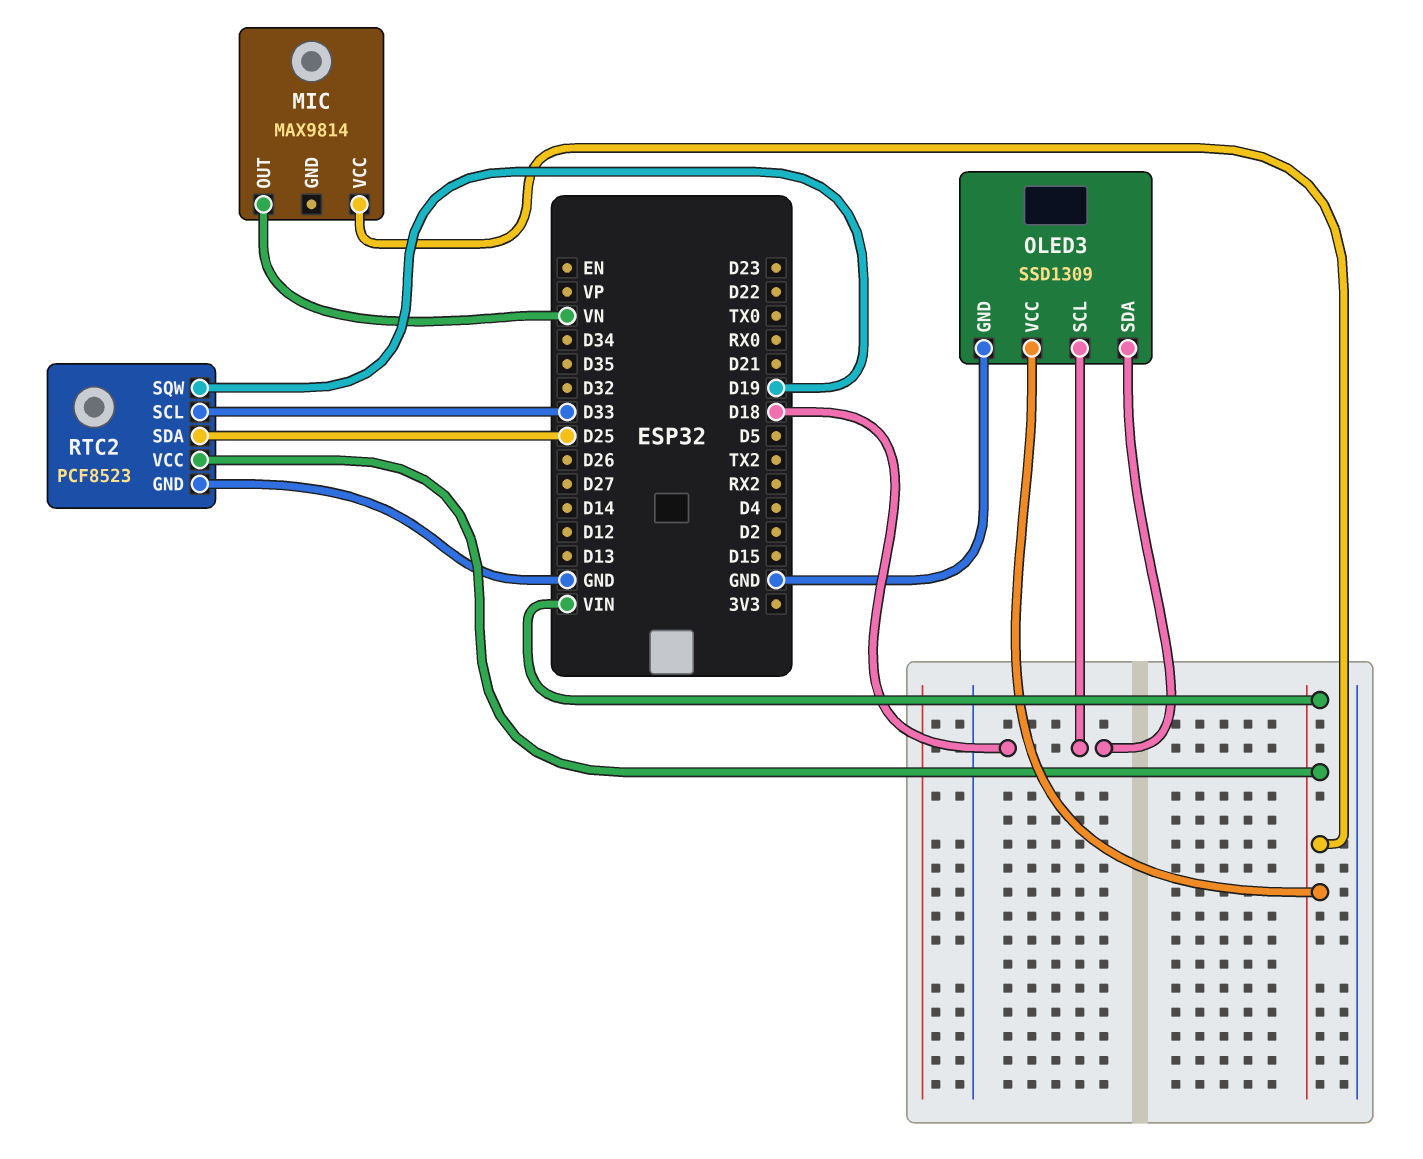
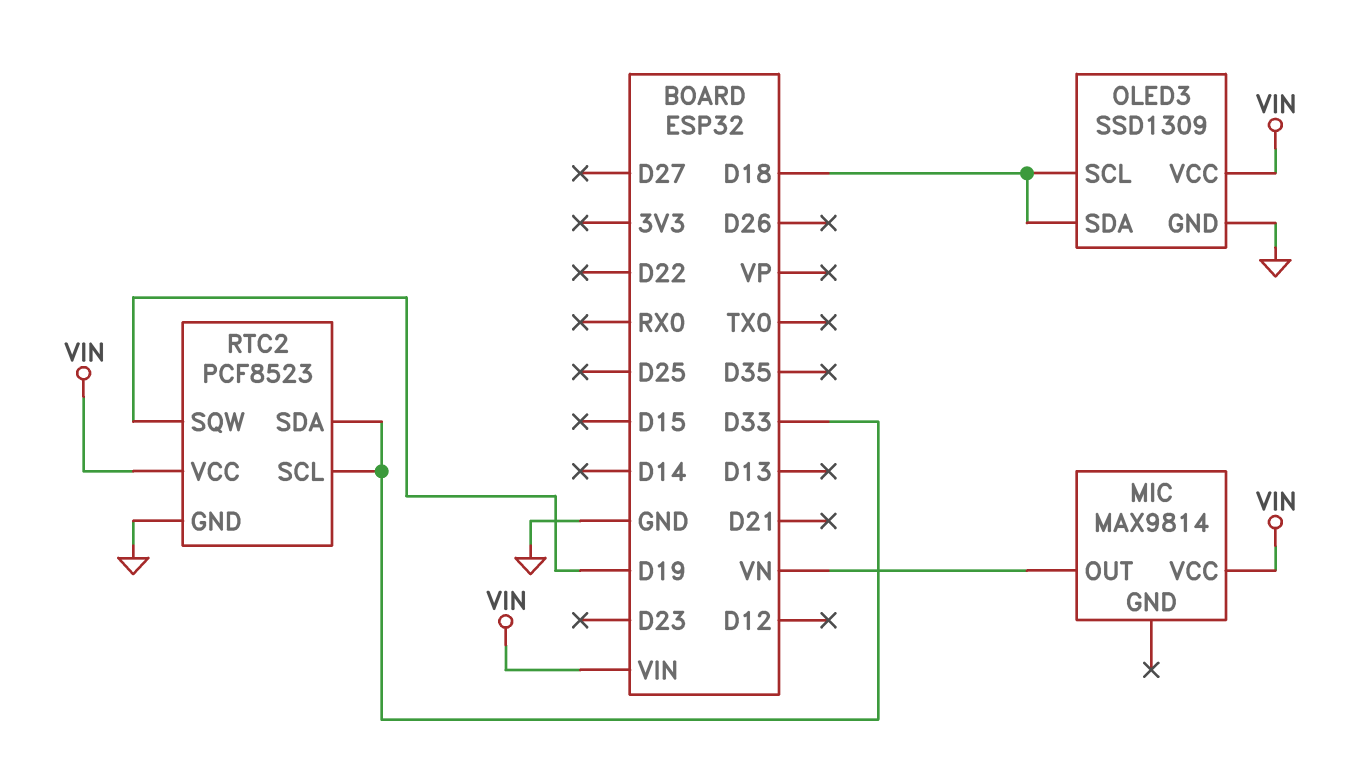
RTC2 pin SDA: D25 -> D33

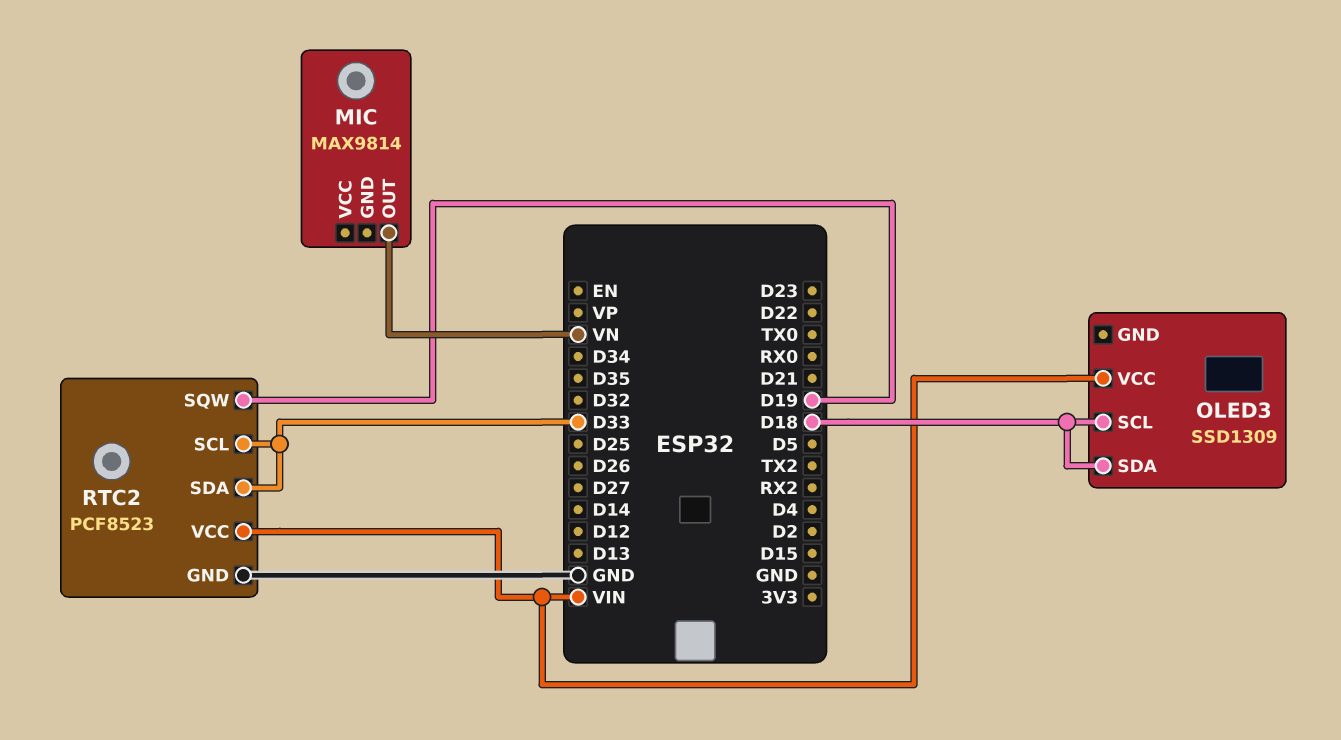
MIC pin VCC: VIN -> none
OLED3 pin GND: GND -> none

